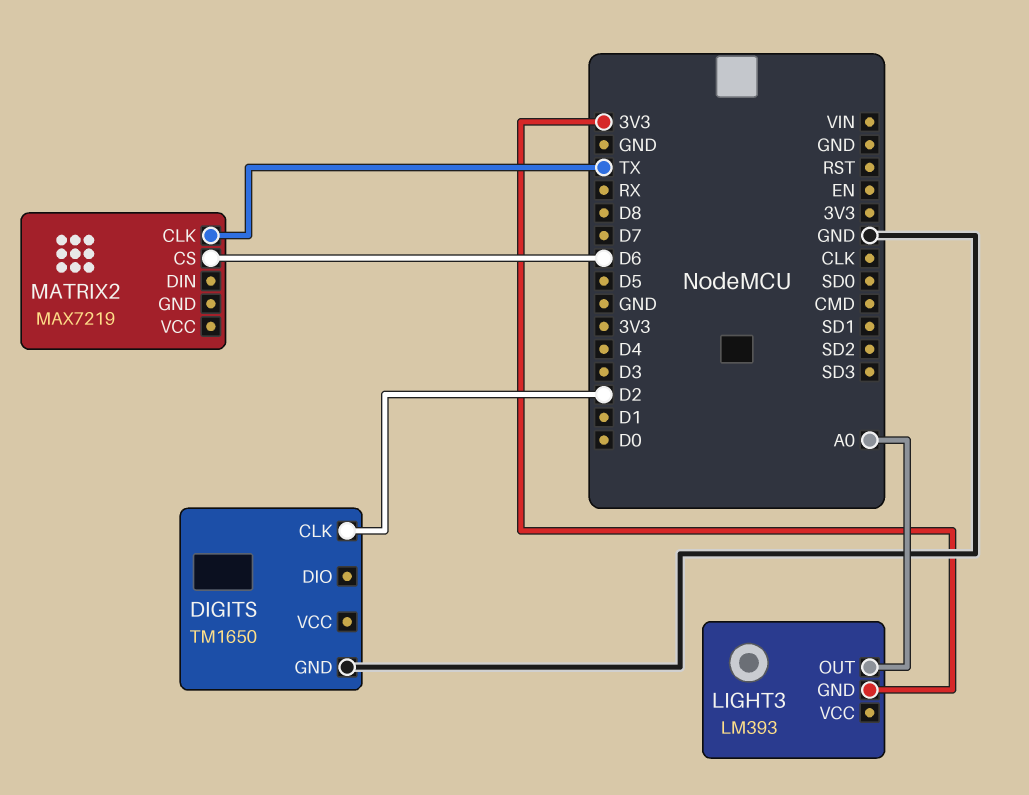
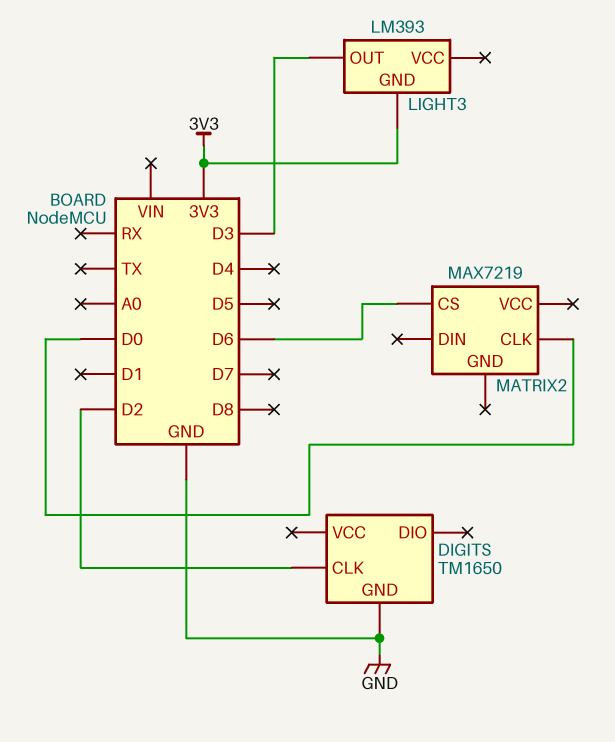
LIGHT3 pin OUT: A0 -> D3
MATRIX2 pin CLK: TX -> D0

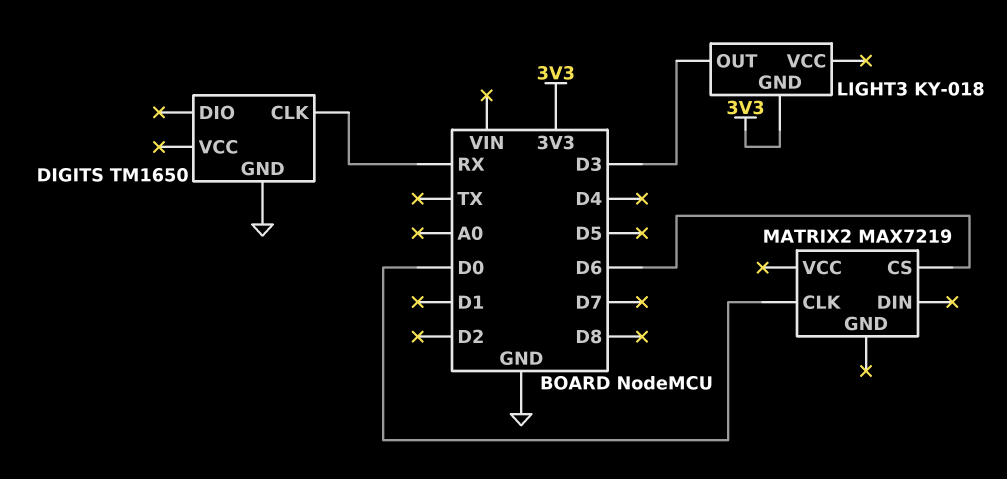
DIGITS pin CLK: D2 -> RX
LIGHT3: LM393 -> KY-018

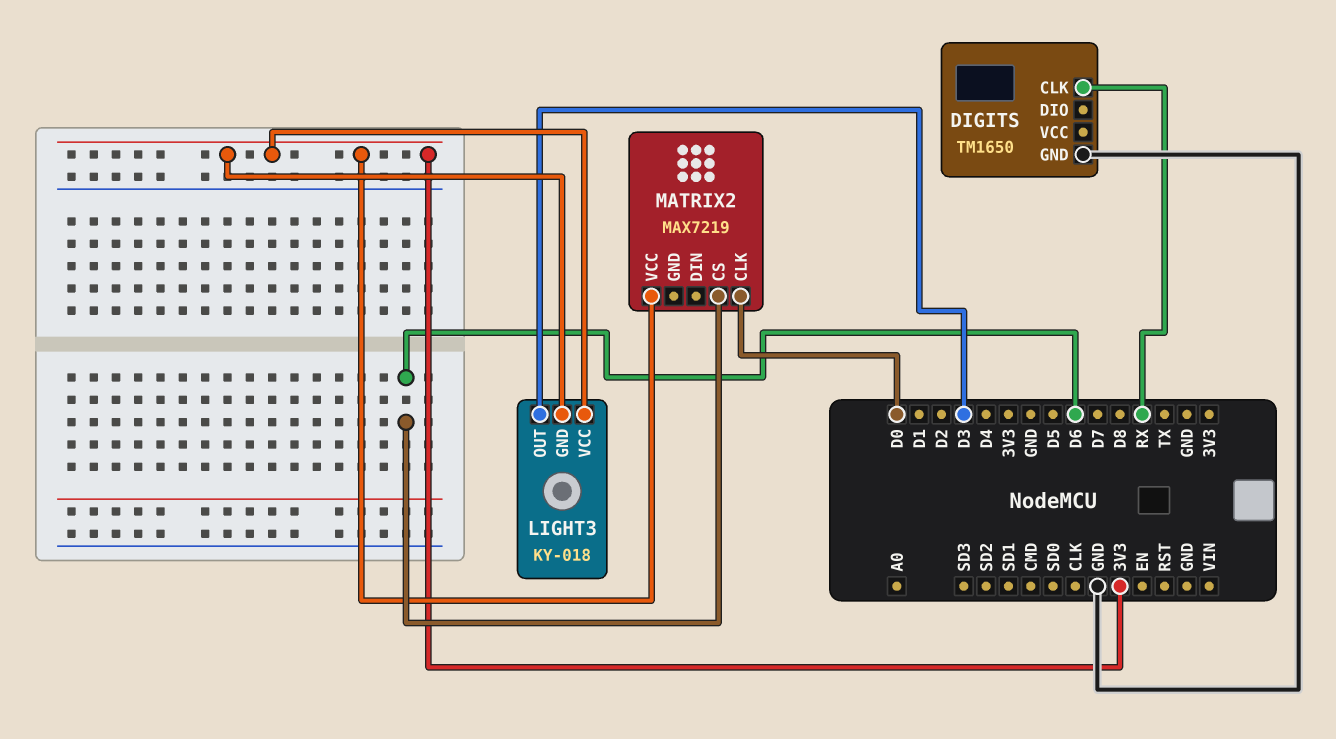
LIGHT3 pin VCC: none -> 3V3
MATRIX2 pin VCC: none -> 3V3

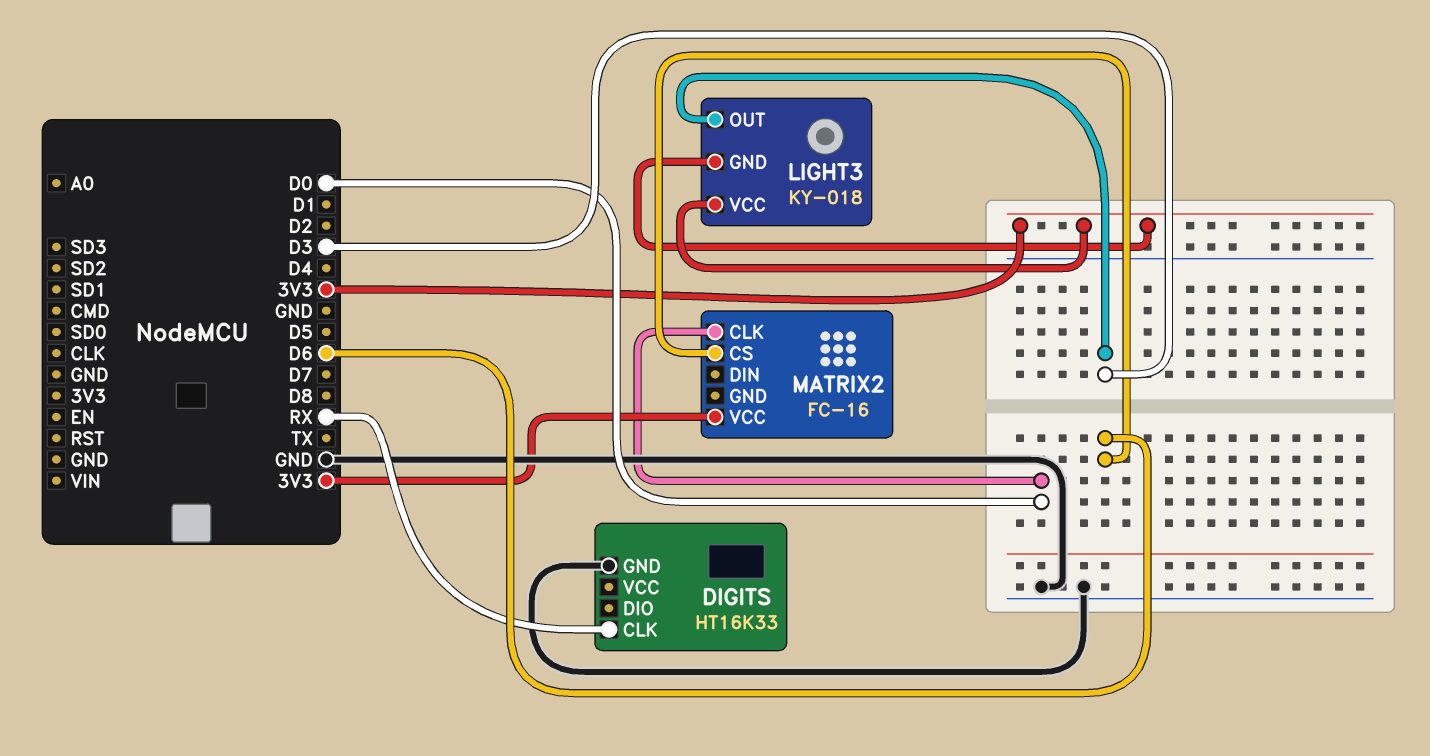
DIGITS: TM1650 -> HT16K33
MATRIX2: MAX7219 -> FC-16

